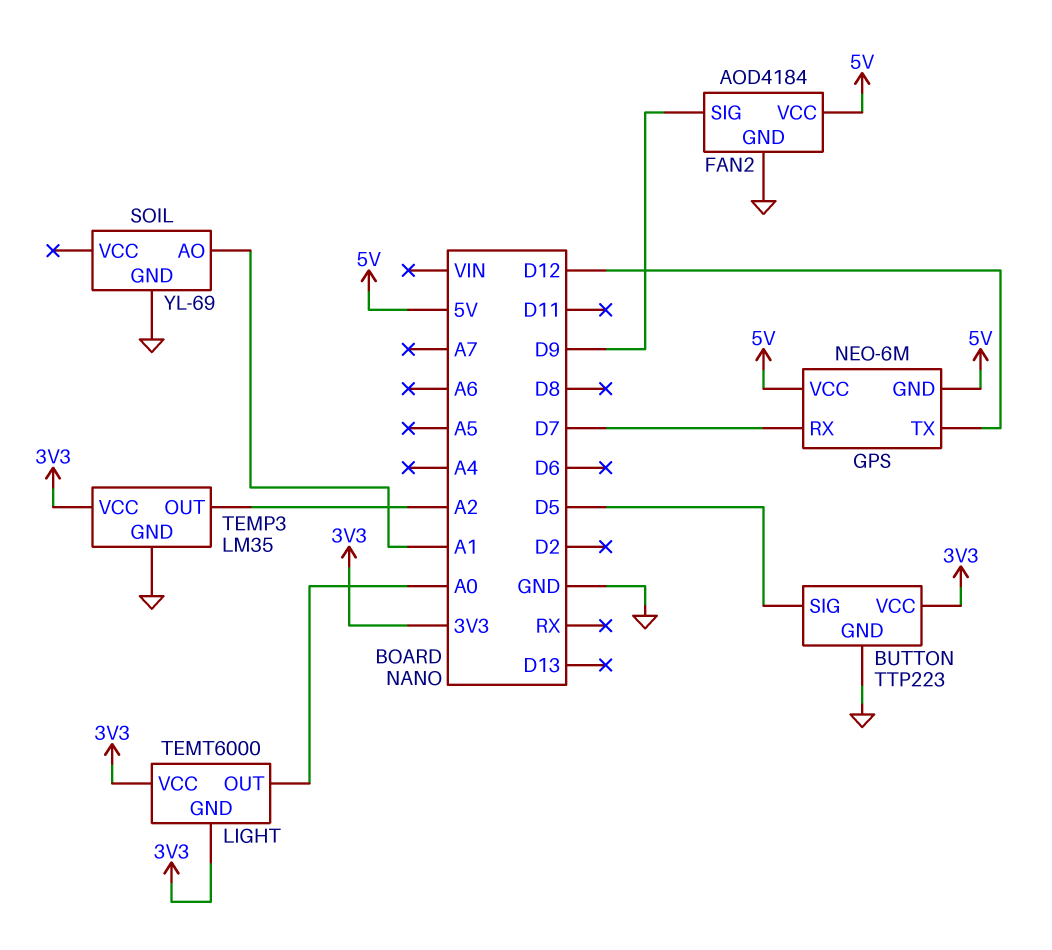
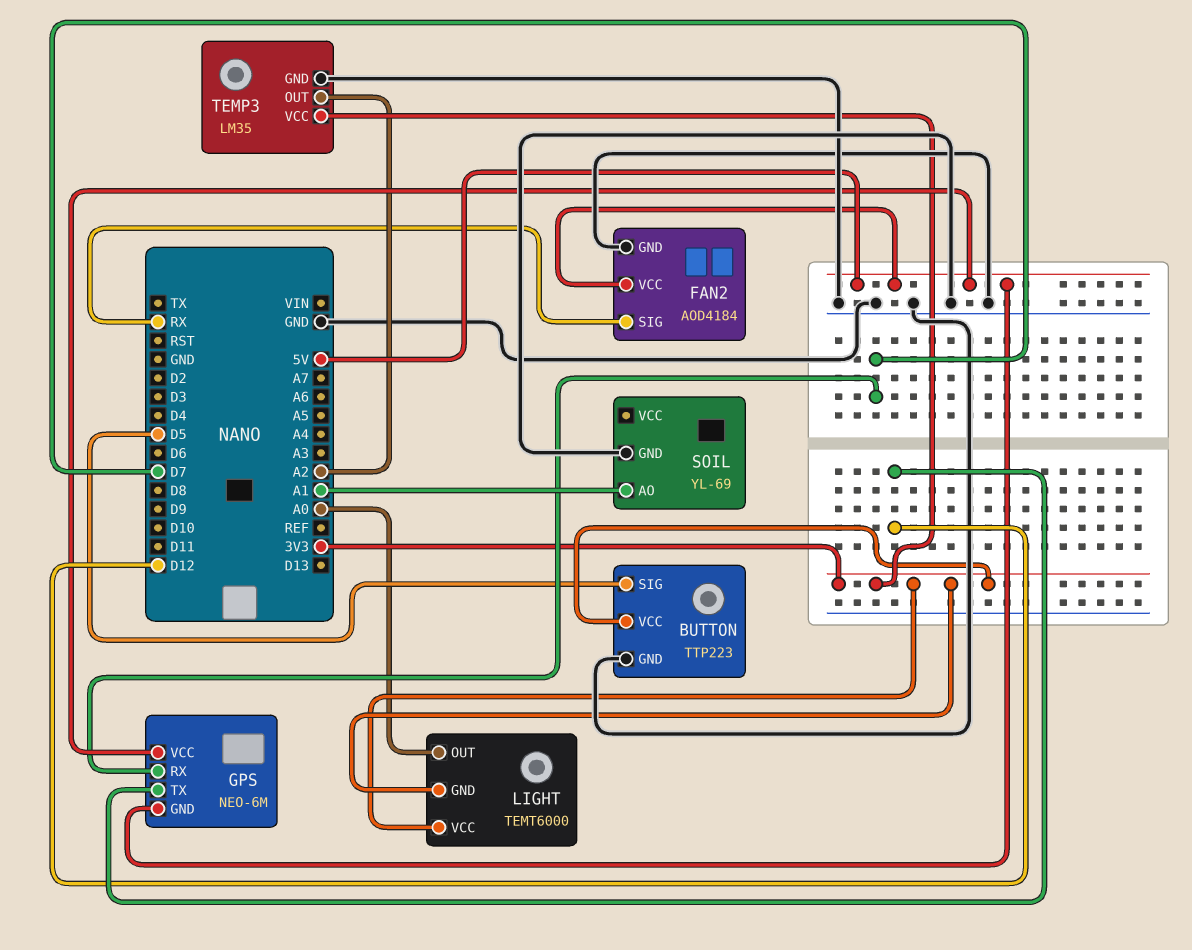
FAN2 pin SIG: D9 -> RX

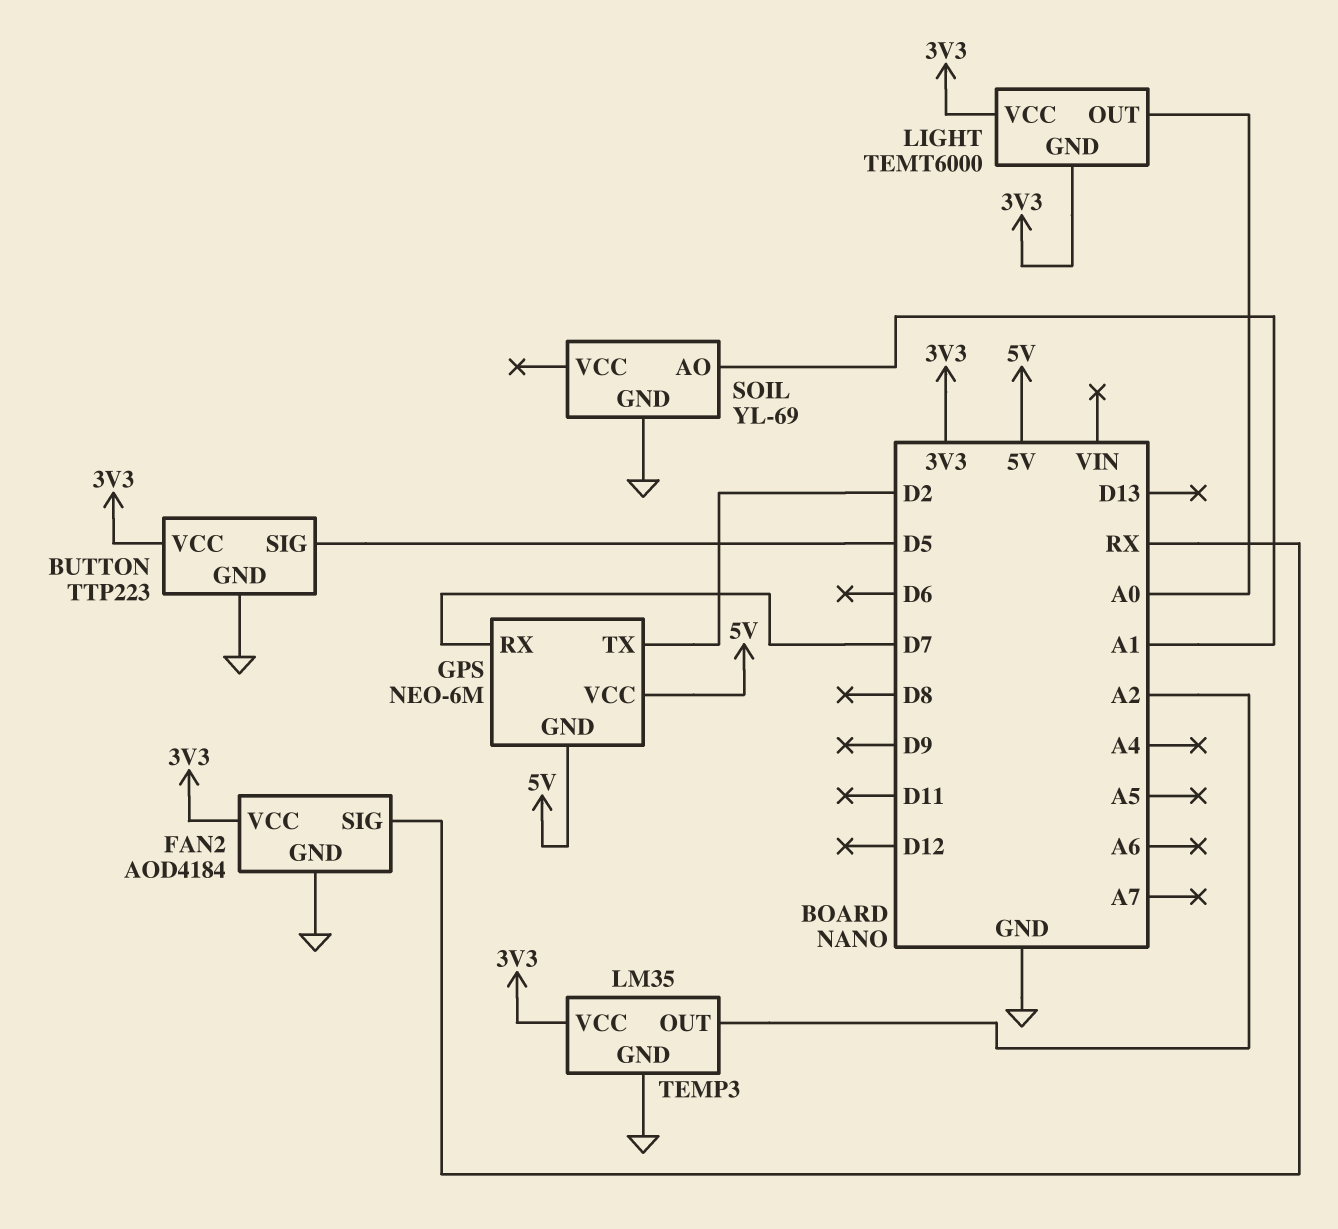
FAN2 pin VCC: 5V -> 3V3
GPS pin TX: D12 -> D2

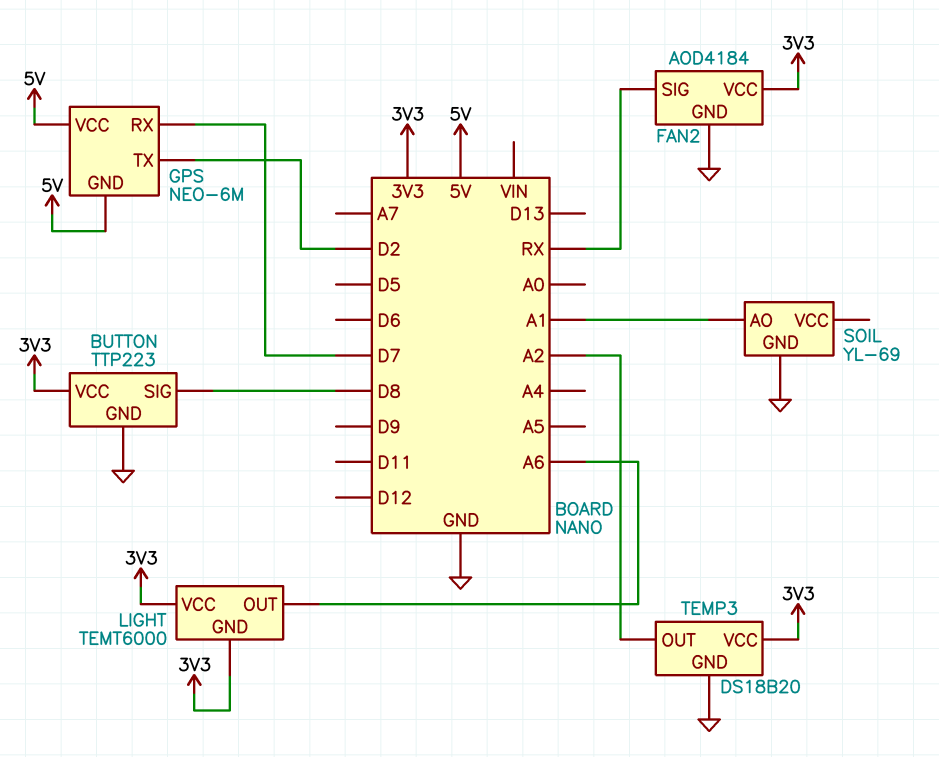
BUTTON pin SIG: D5 -> D8
LIGHT pin OUT: A0 -> A6
TEMP3: LM35 -> DS18B20

